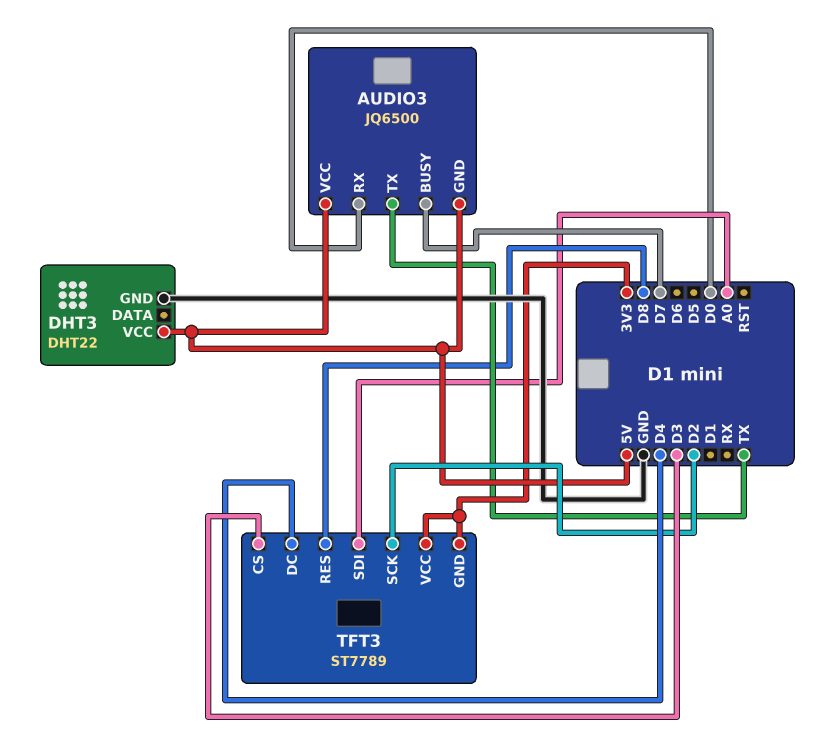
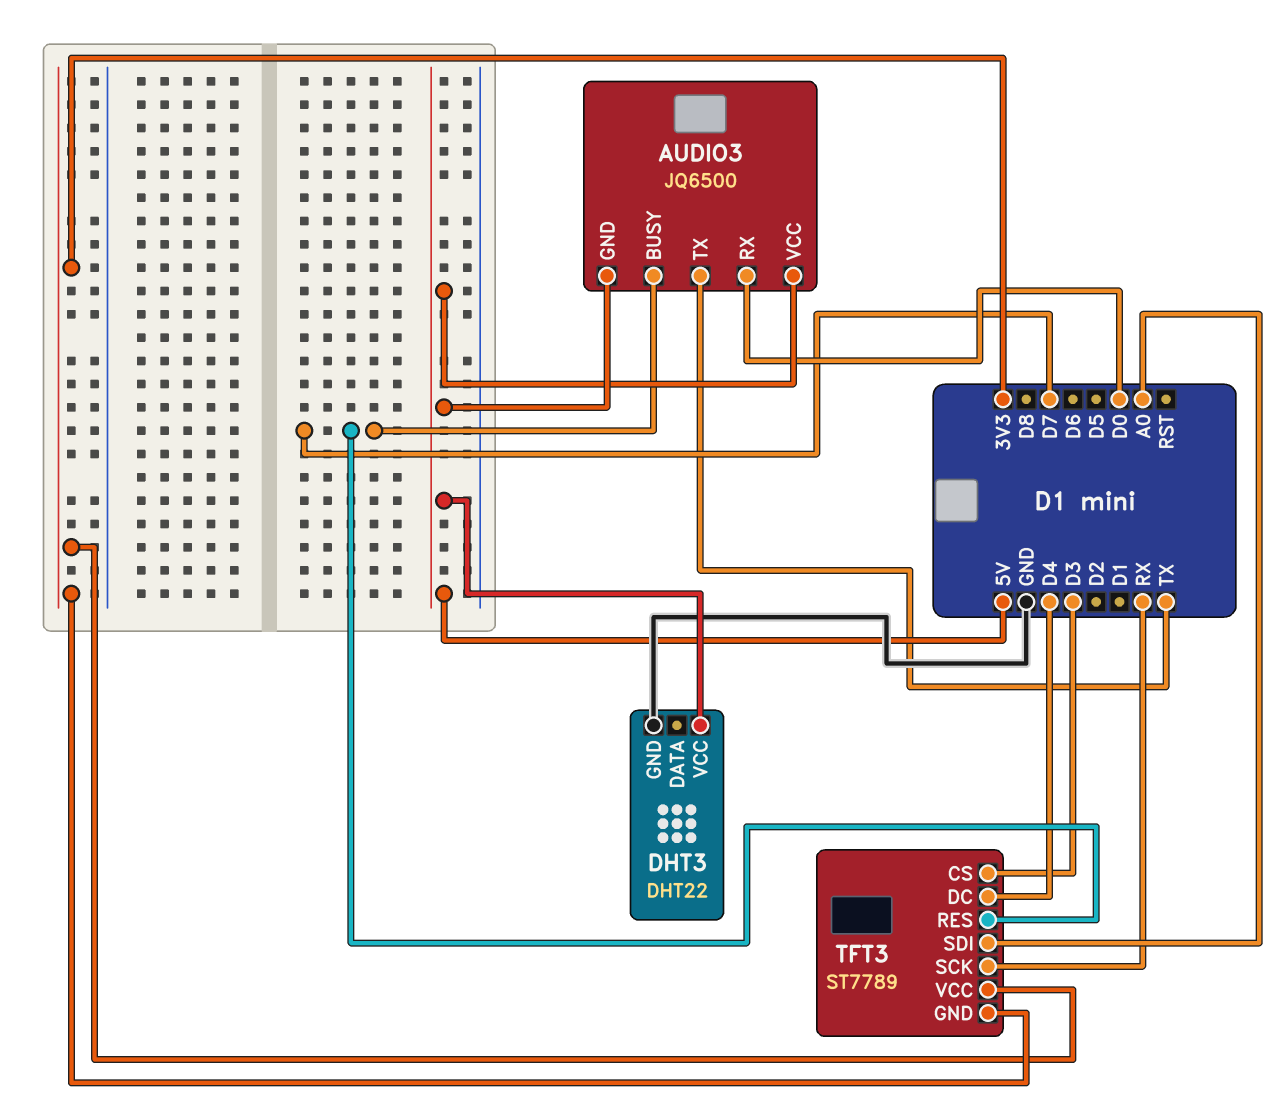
TFT3 pin RES: D8 -> D7
TFT3 pin SCK: D2 -> RX

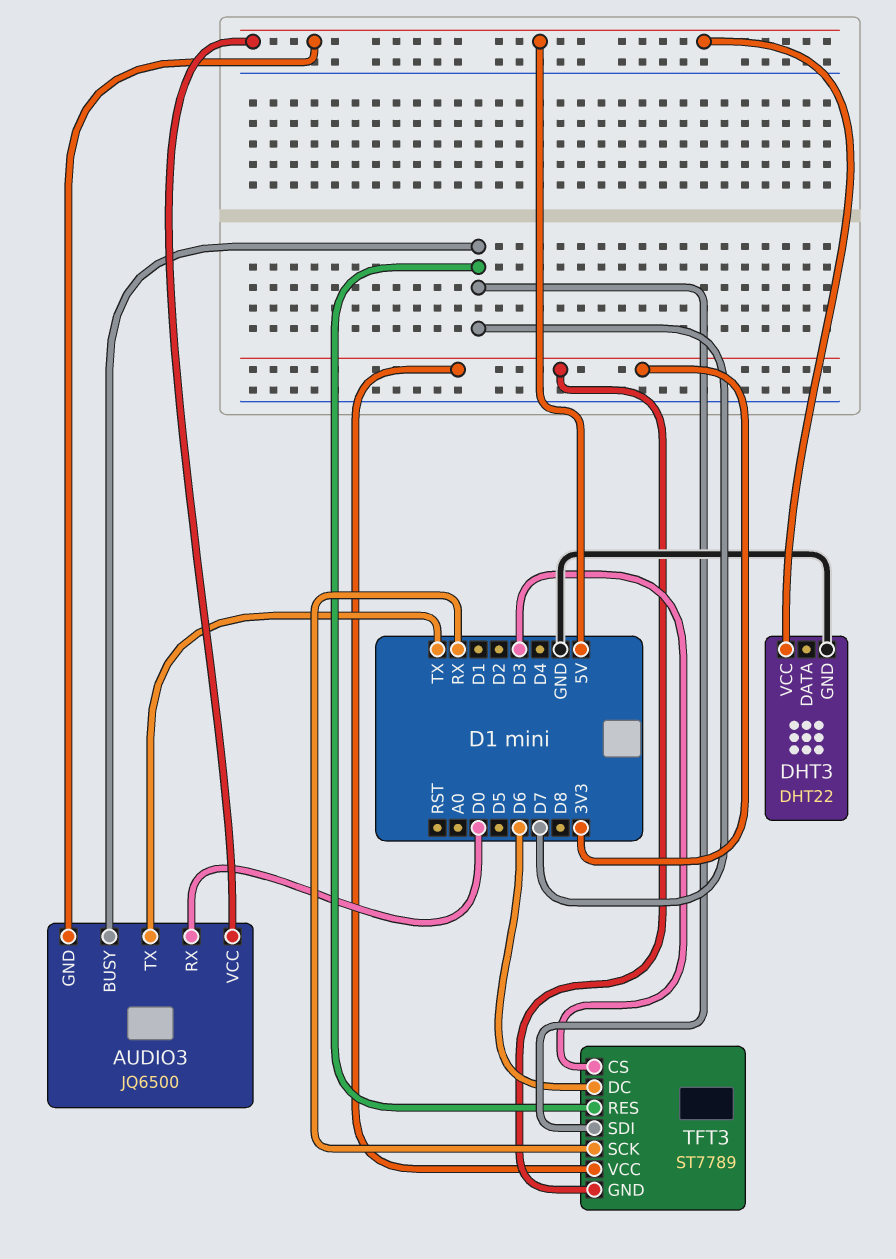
TFT3 pin DC: D4 -> D6
TFT3 pin SDI: A0 -> D7

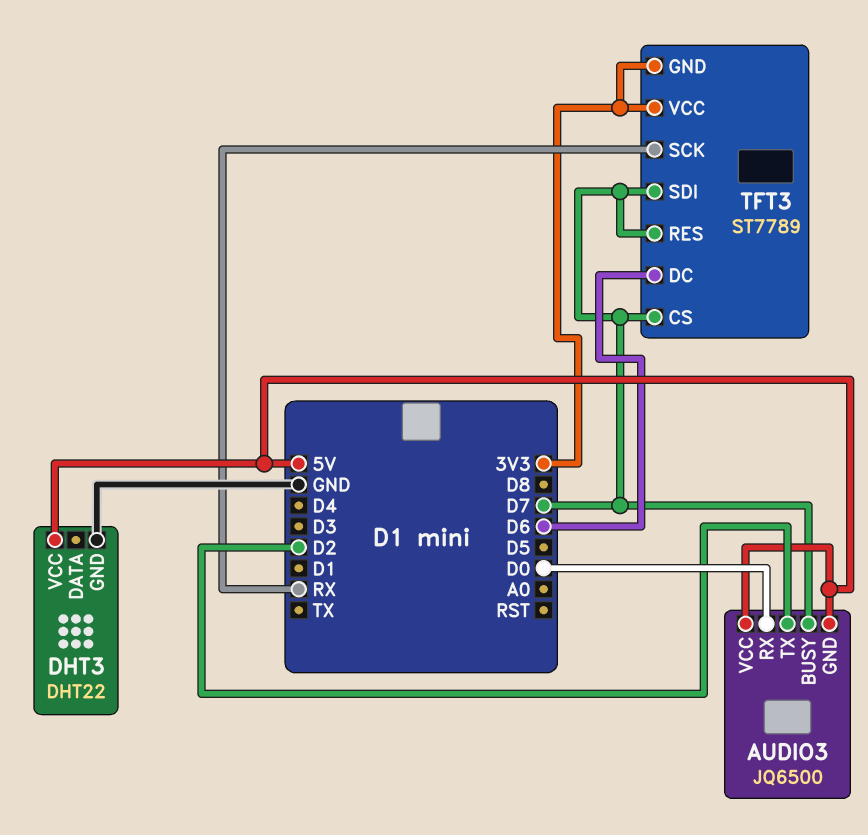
AUDIO3 pin TX: TX -> D2
TFT3 pin CS: D3 -> D7

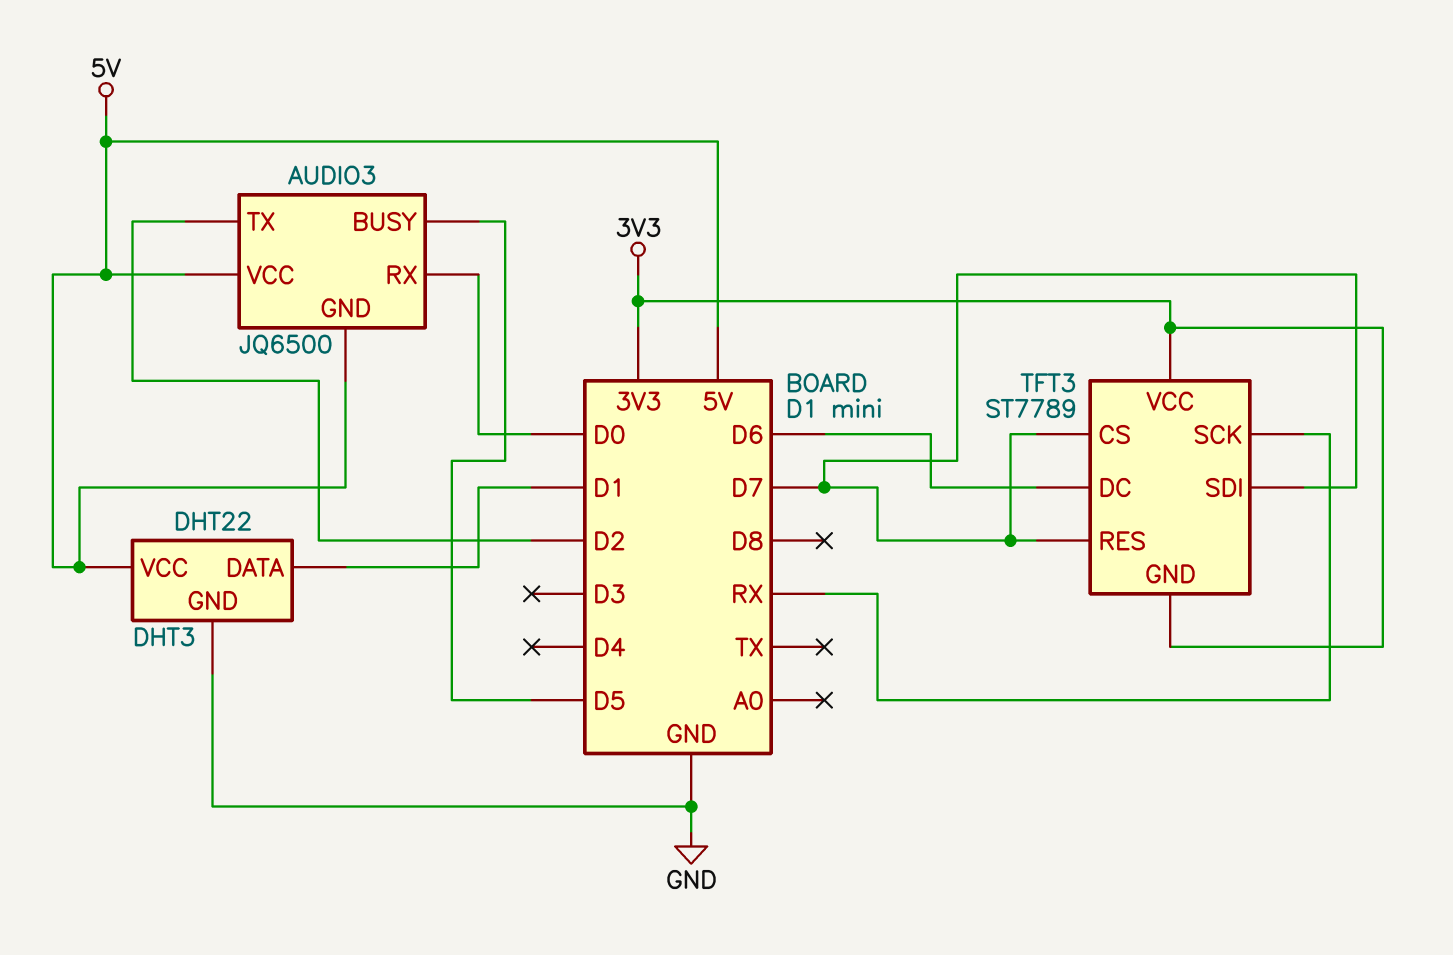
AUDIO3 pin BUSY: D7 -> D5
DHT3 pin DATA: none -> D1

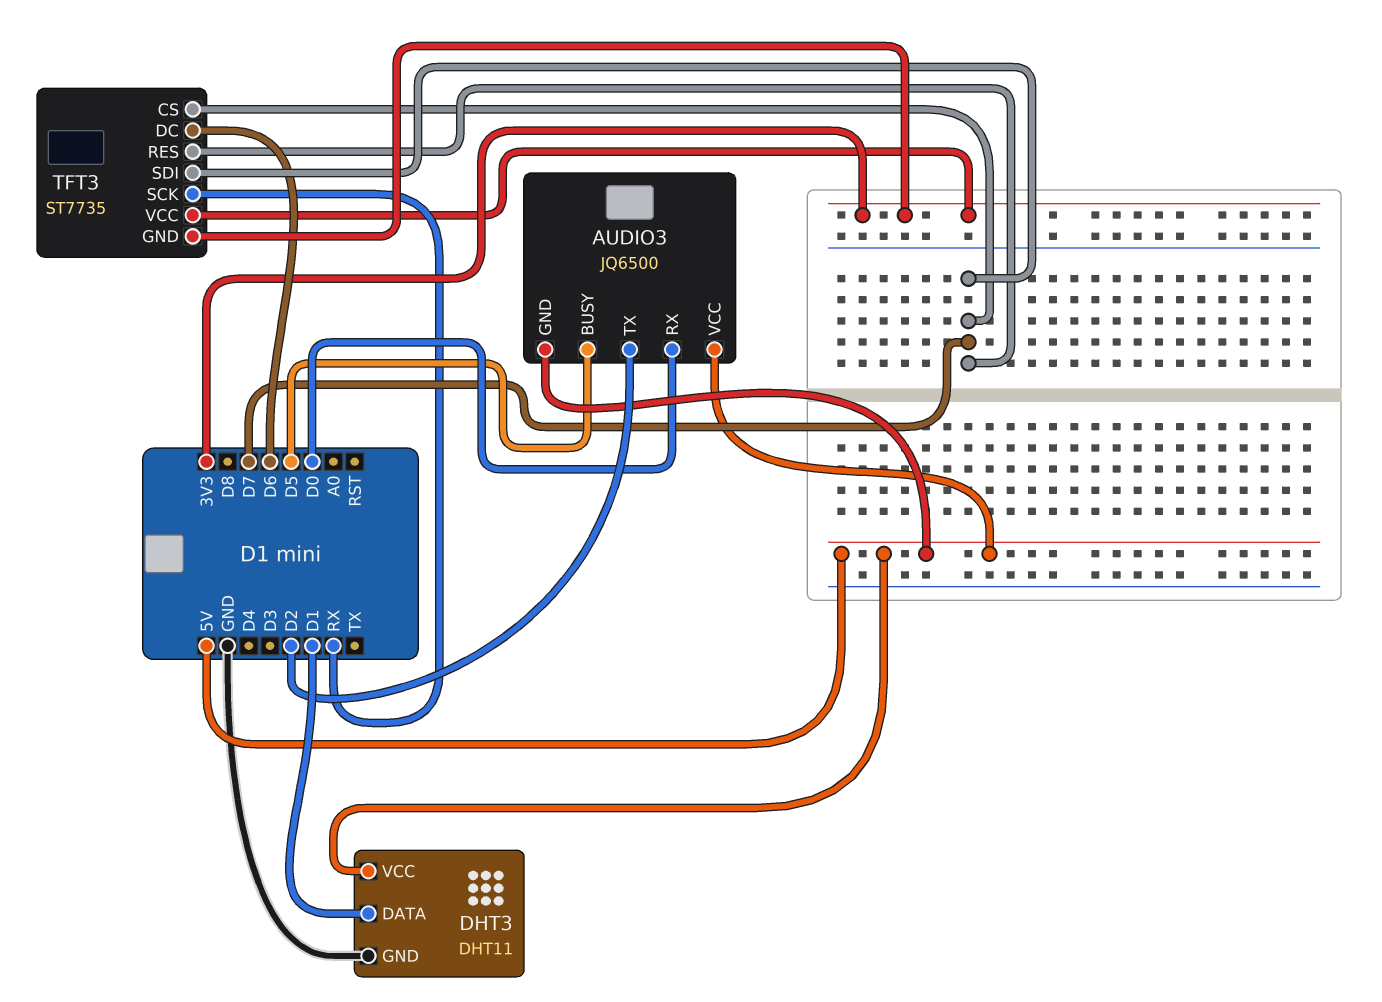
DHT3: DHT22 -> DHT11
TFT3: ST7789 -> ST7735

